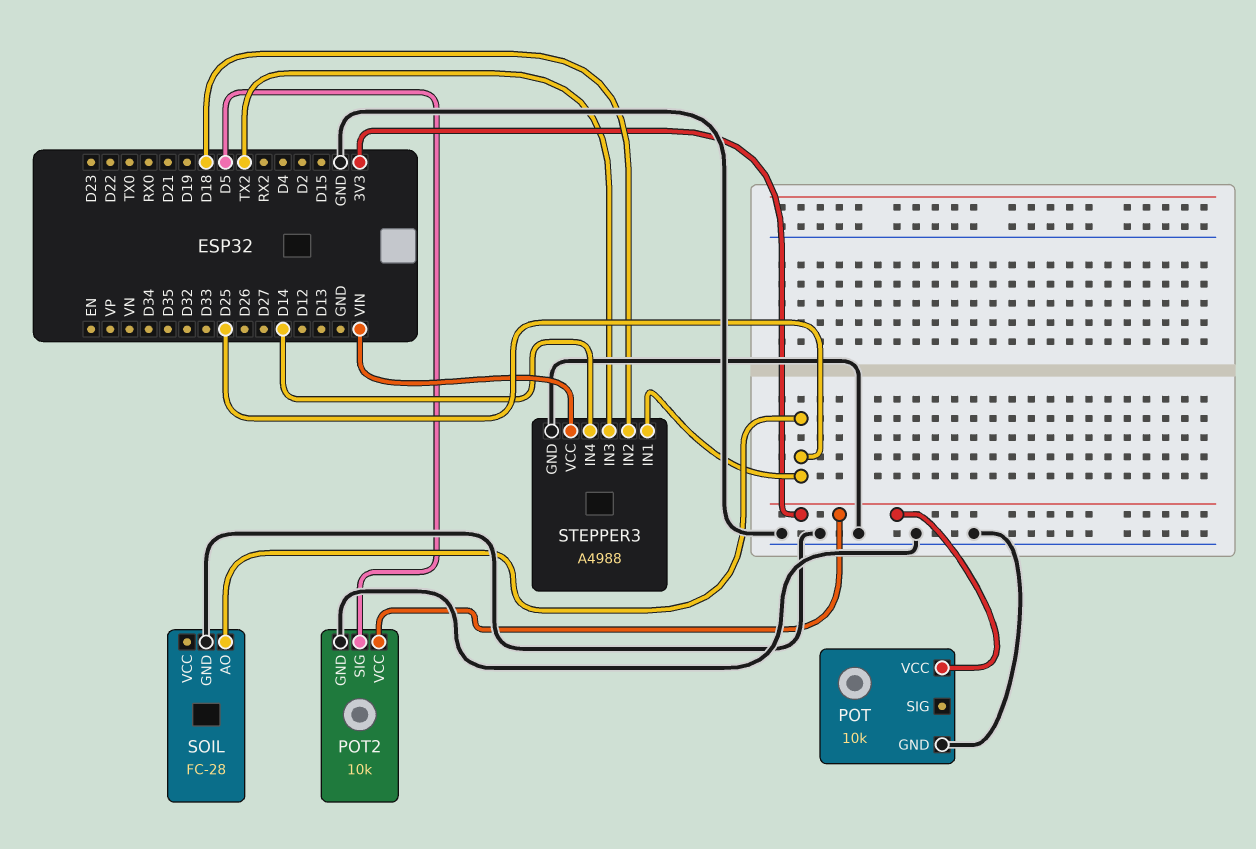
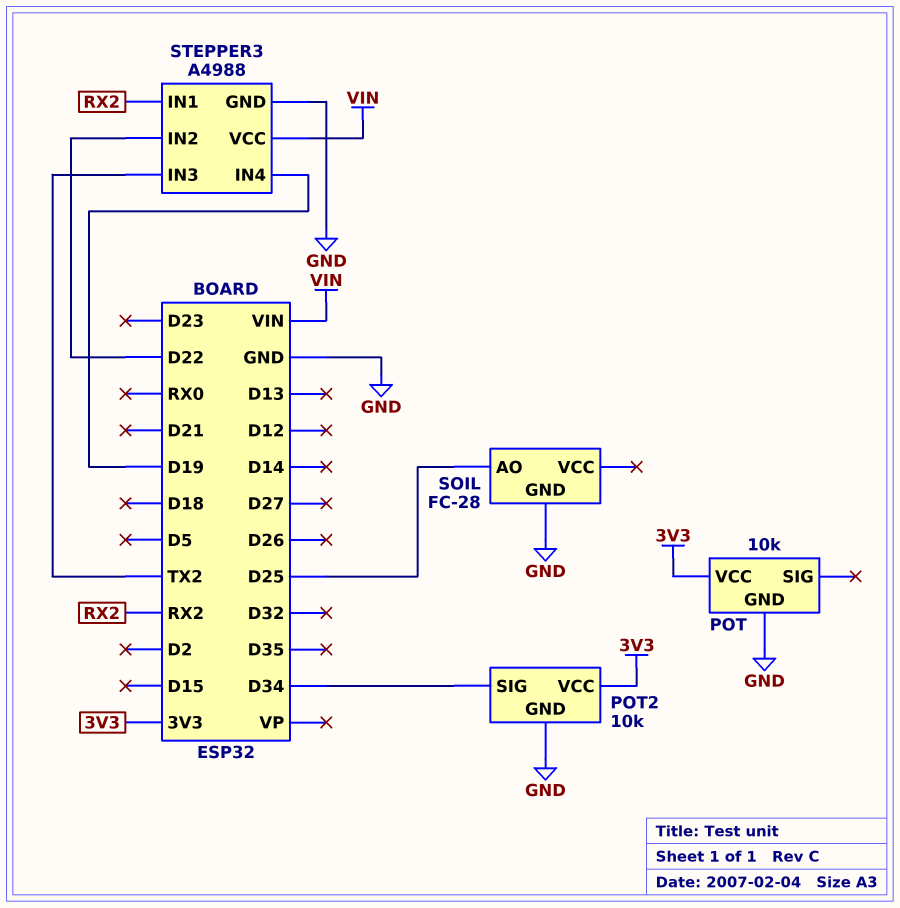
POT2 pin SIG: D5 -> D34
STEPPER3 pin IN1: D25 -> RX2
STEPPER3 pin IN2: D18 -> D22
STEPPER3 pin IN4: D14 -> D19

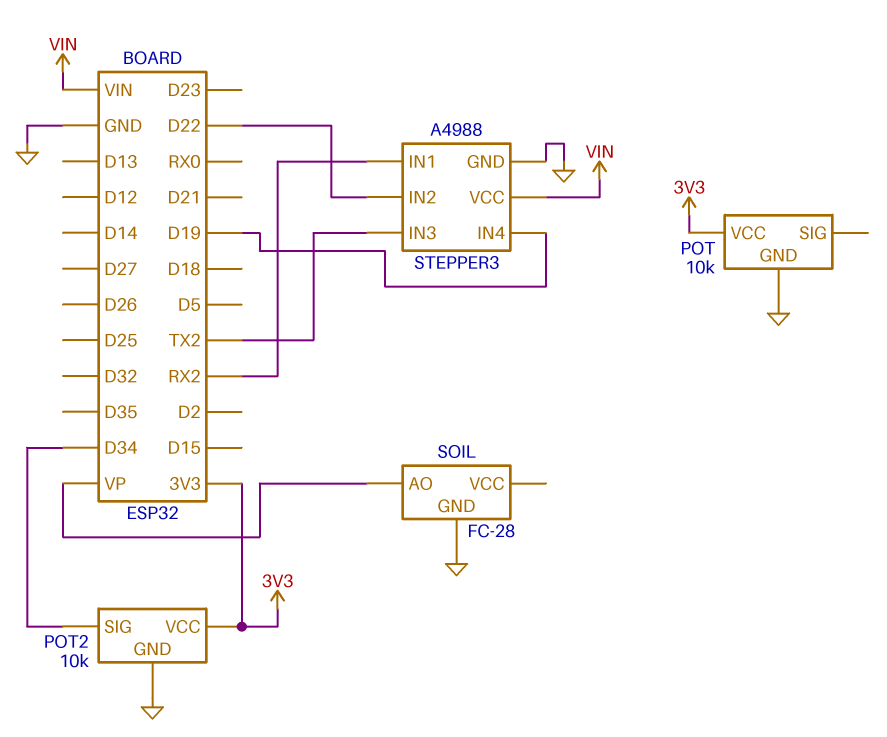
SOIL pin AO: D25 -> VP

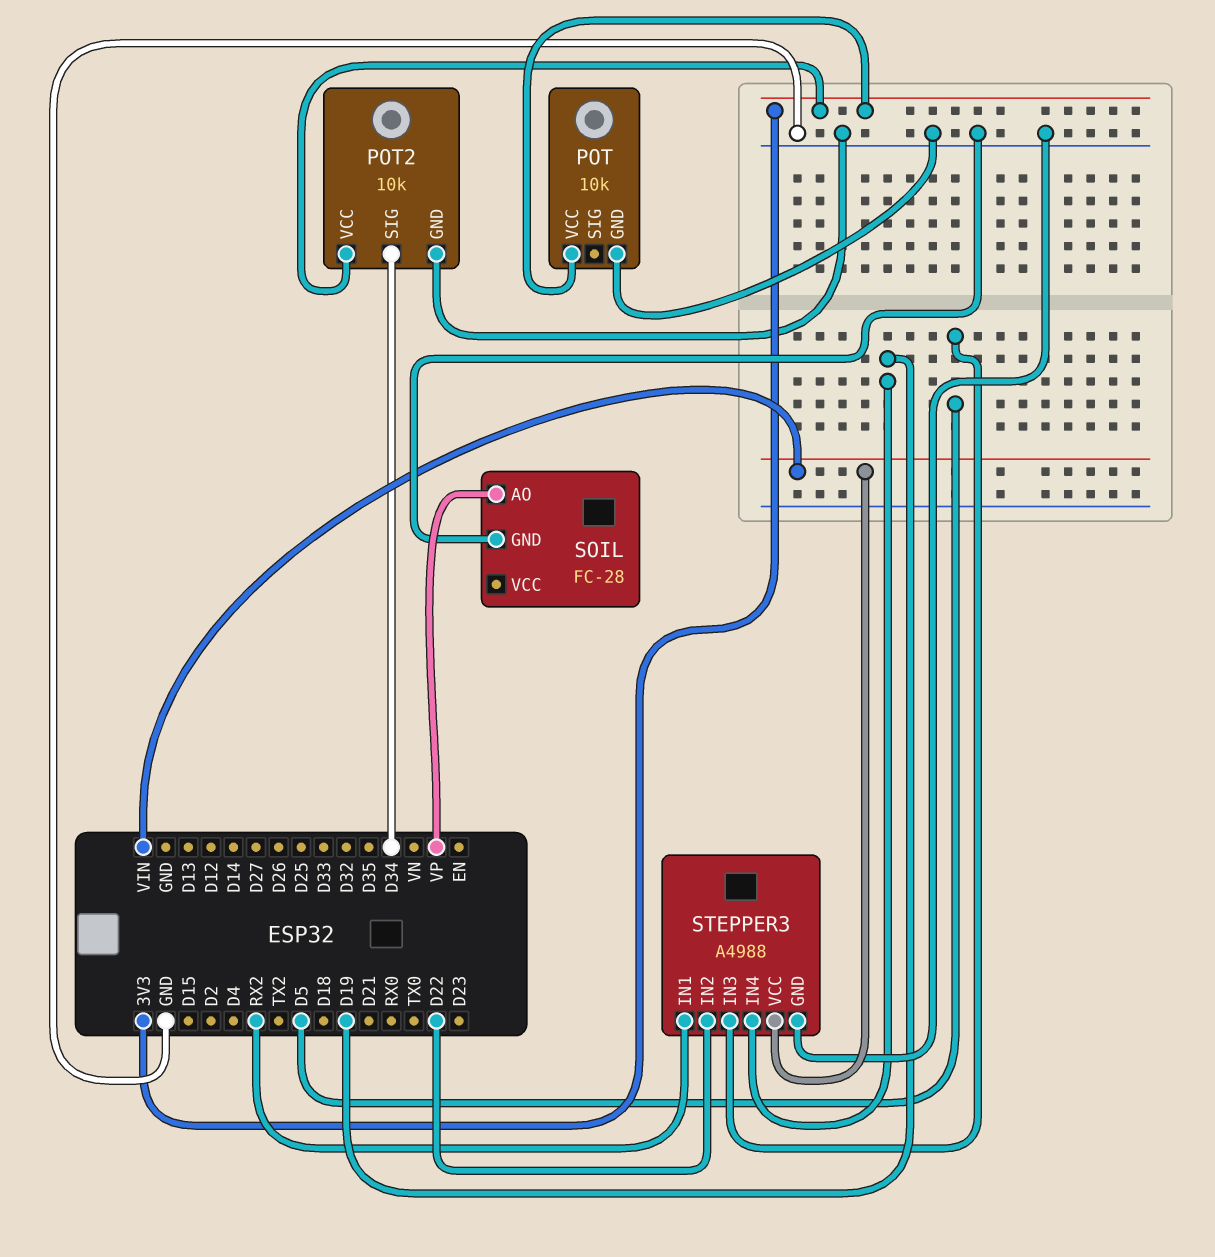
STEPPER3 pin IN3: TX2 -> D5

